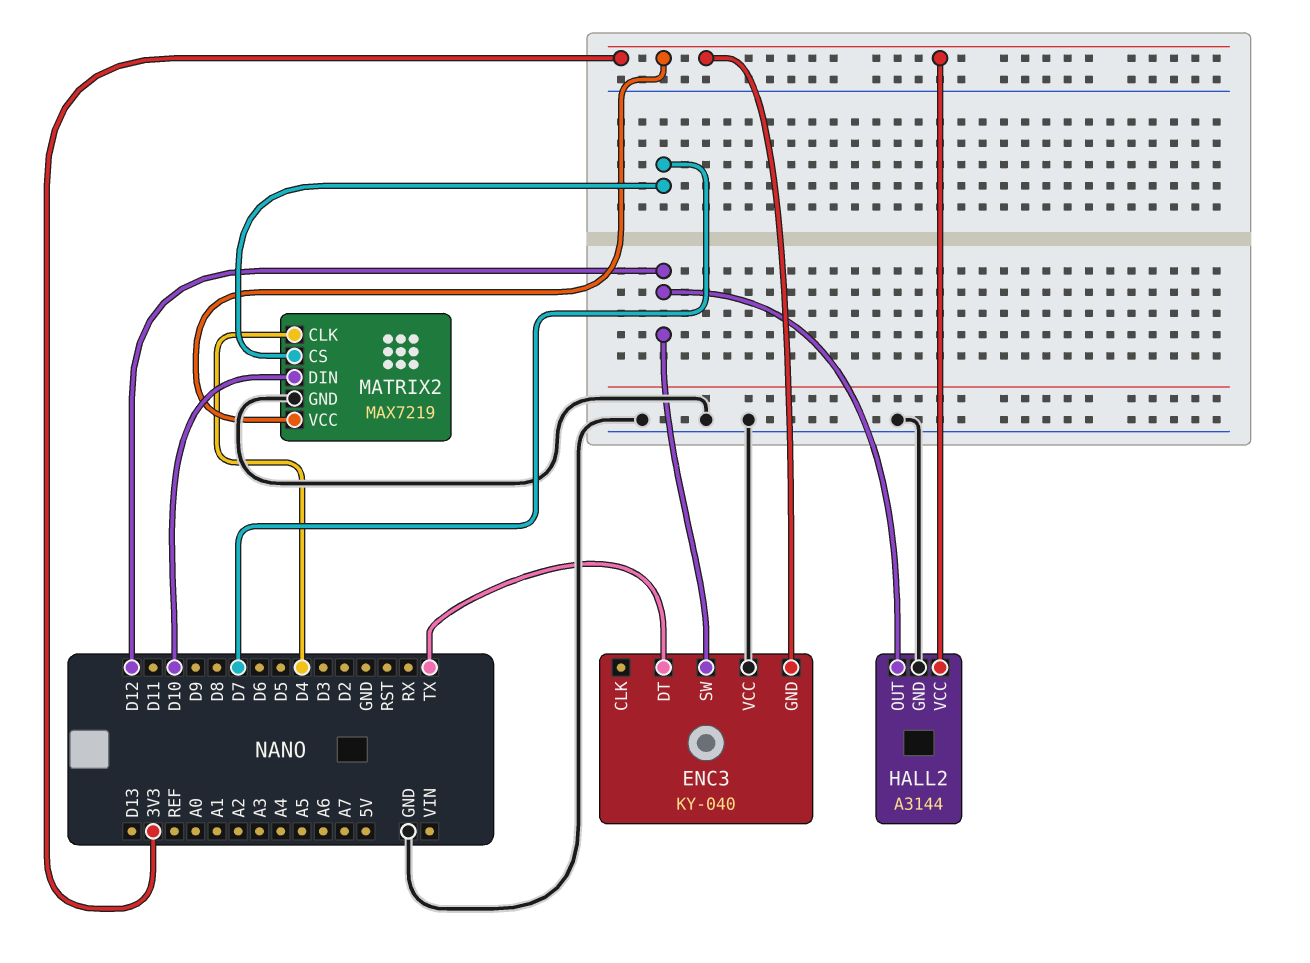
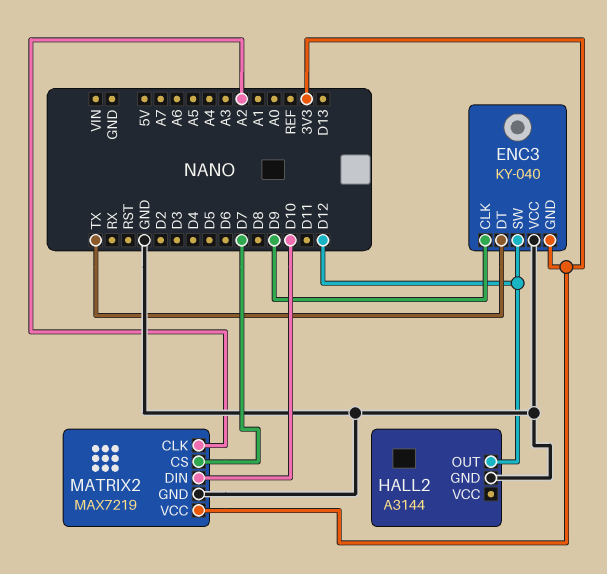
ENC3 pin CLK: none -> D9
HALL2 pin VCC: 3V3 -> none
MATRIX2 pin CLK: D4 -> A2

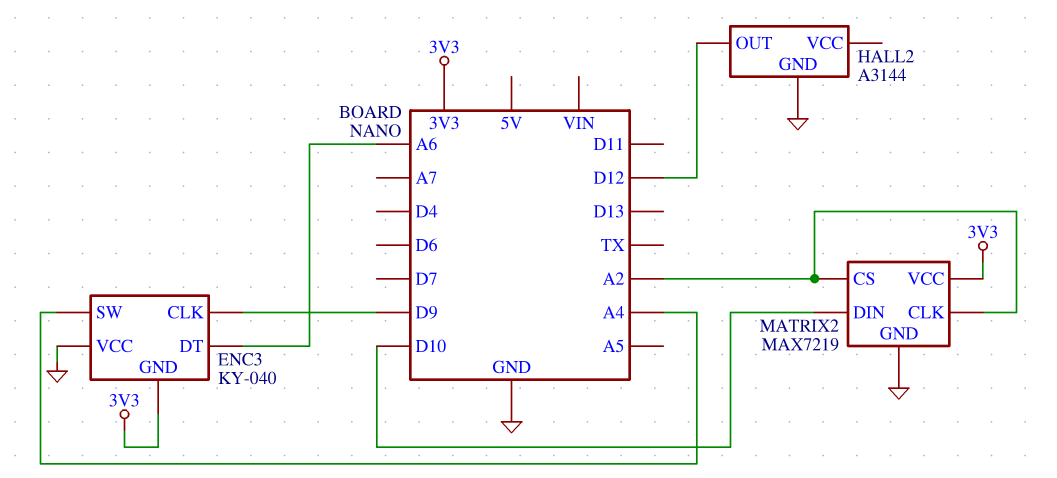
ENC3 pin DT: TX -> A6
ENC3 pin SW: D12 -> A4
MATRIX2 pin CS: D7 -> A2

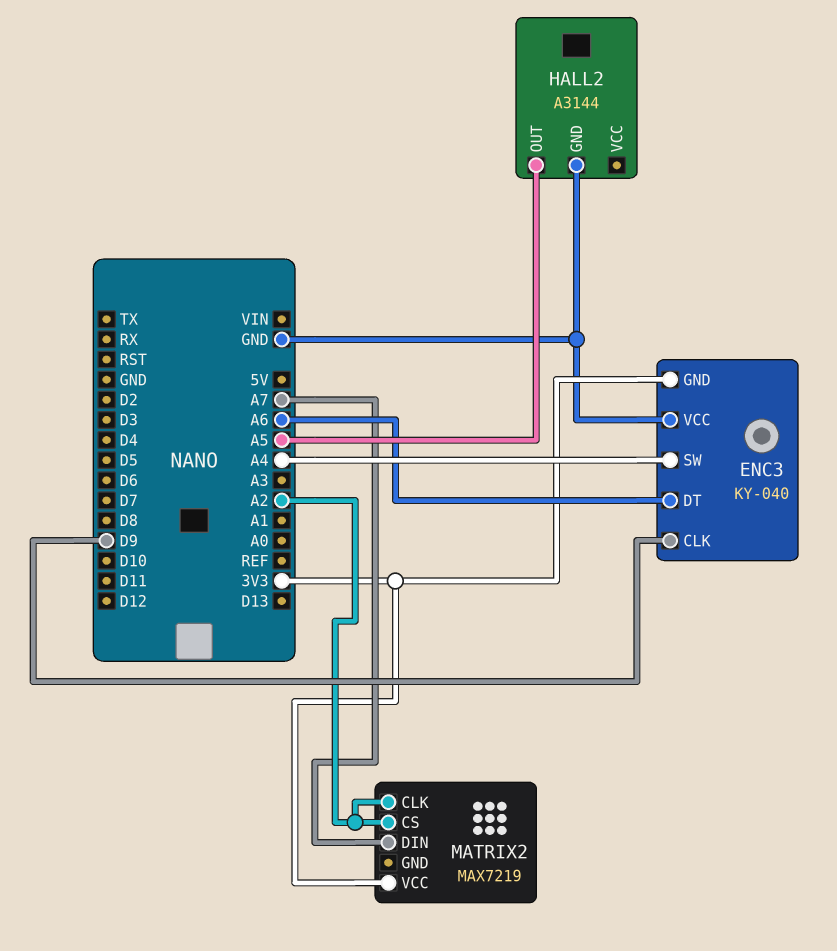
HALL2 pin OUT: D12 -> A5
MATRIX2 pin DIN: D10 -> A7
MATRIX2 pin GND: GND -> none

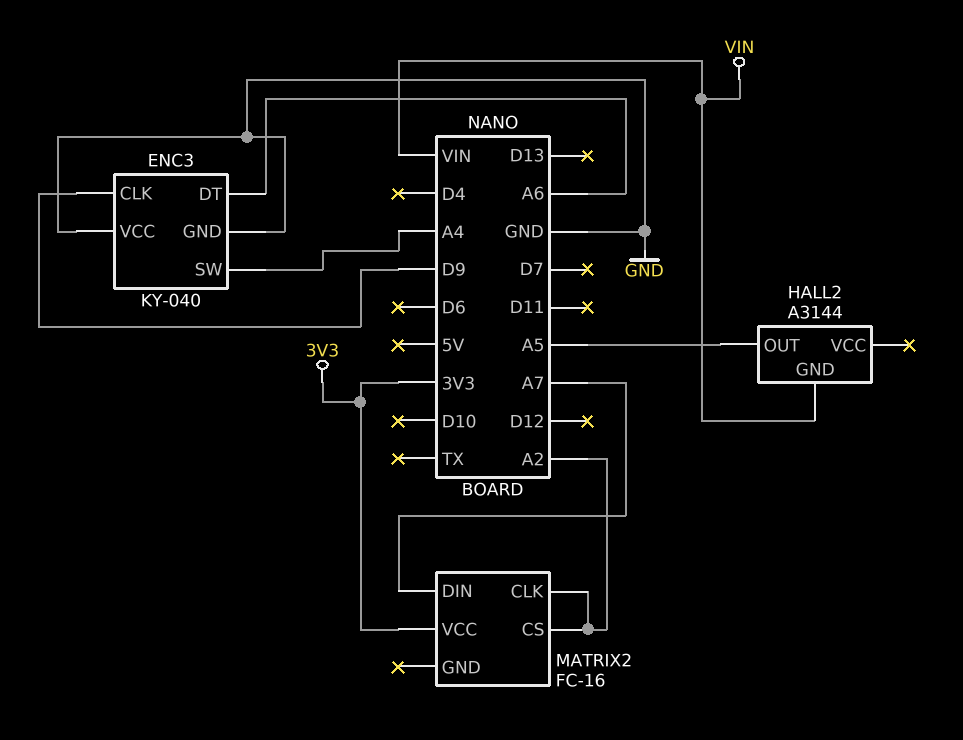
ENC3 pin GND: 3V3 -> GND
HALL2 pin GND: GND -> VIN
MATRIX2: MAX7219 -> FC-16

